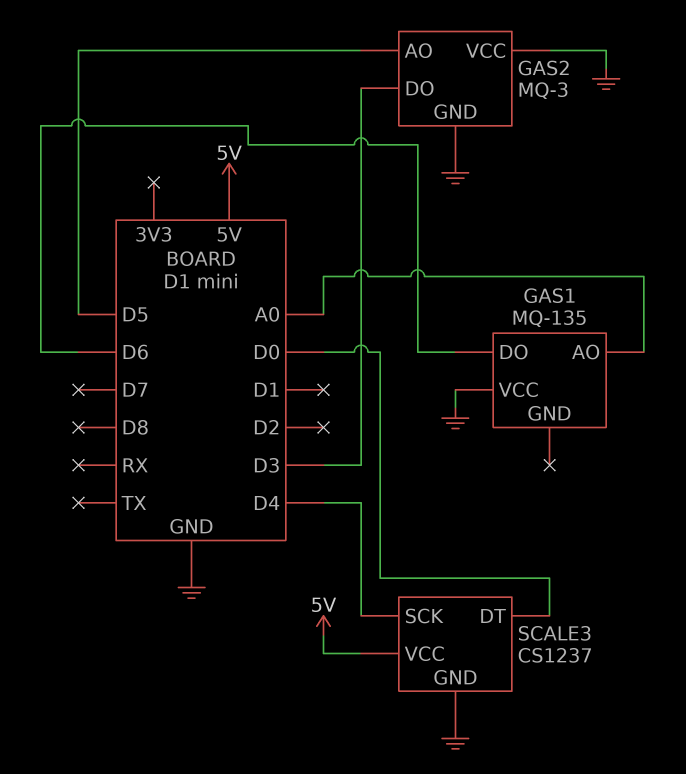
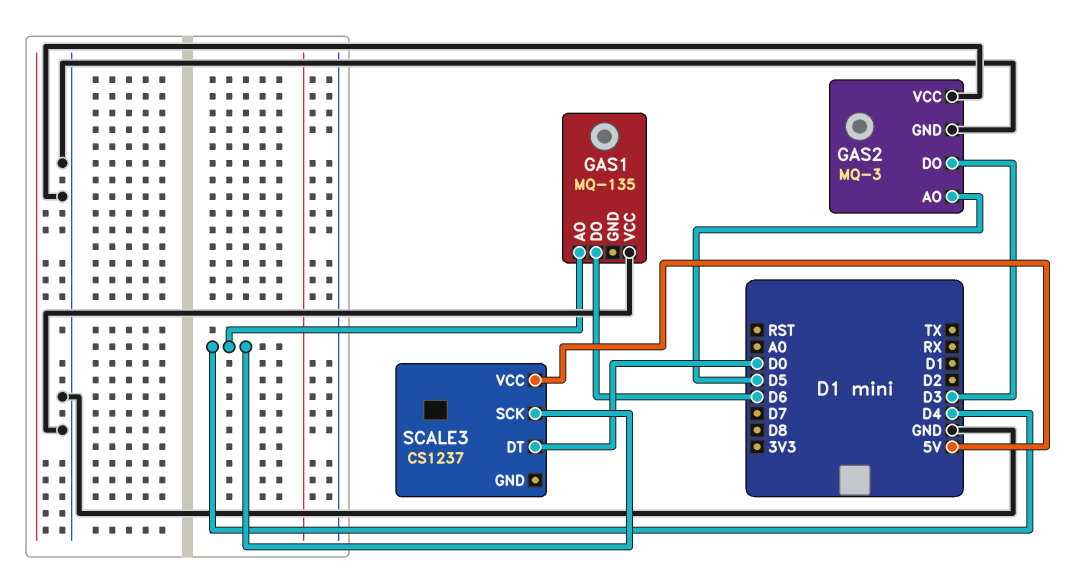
GAS1 pin AO: A0 -> D4
SCALE3 pin GND: GND -> none

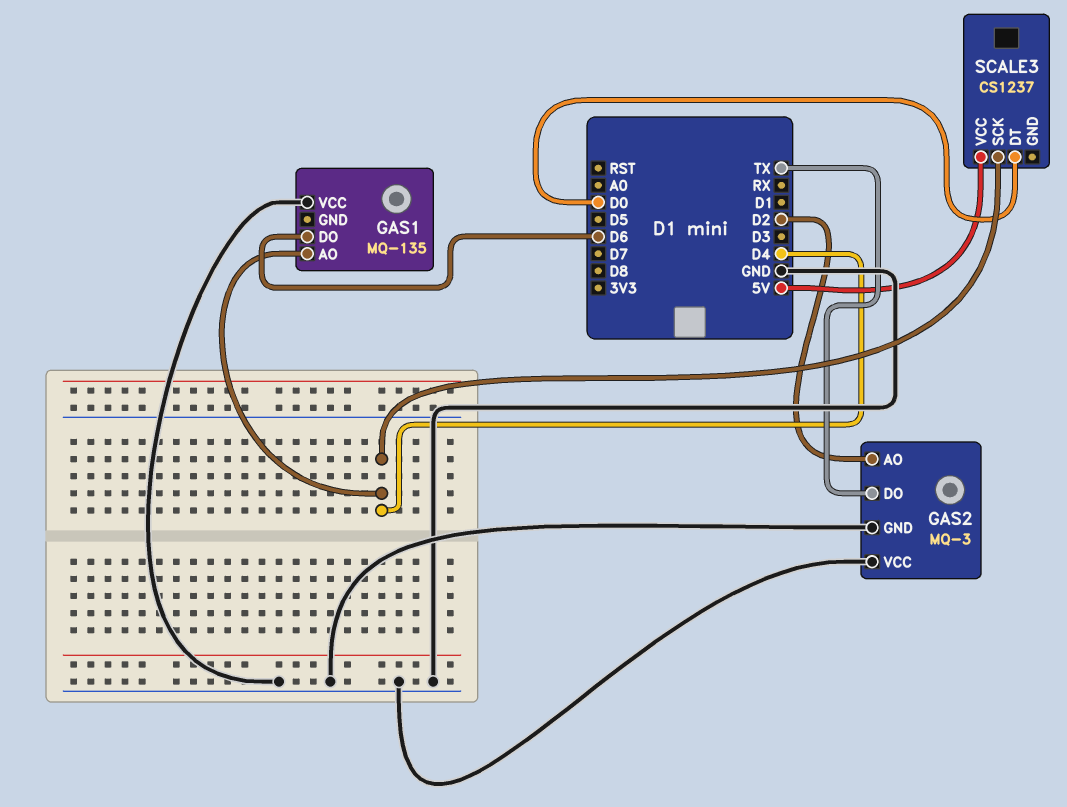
GAS2 pin AO: D5 -> D2
GAS2 pin DO: D3 -> TX

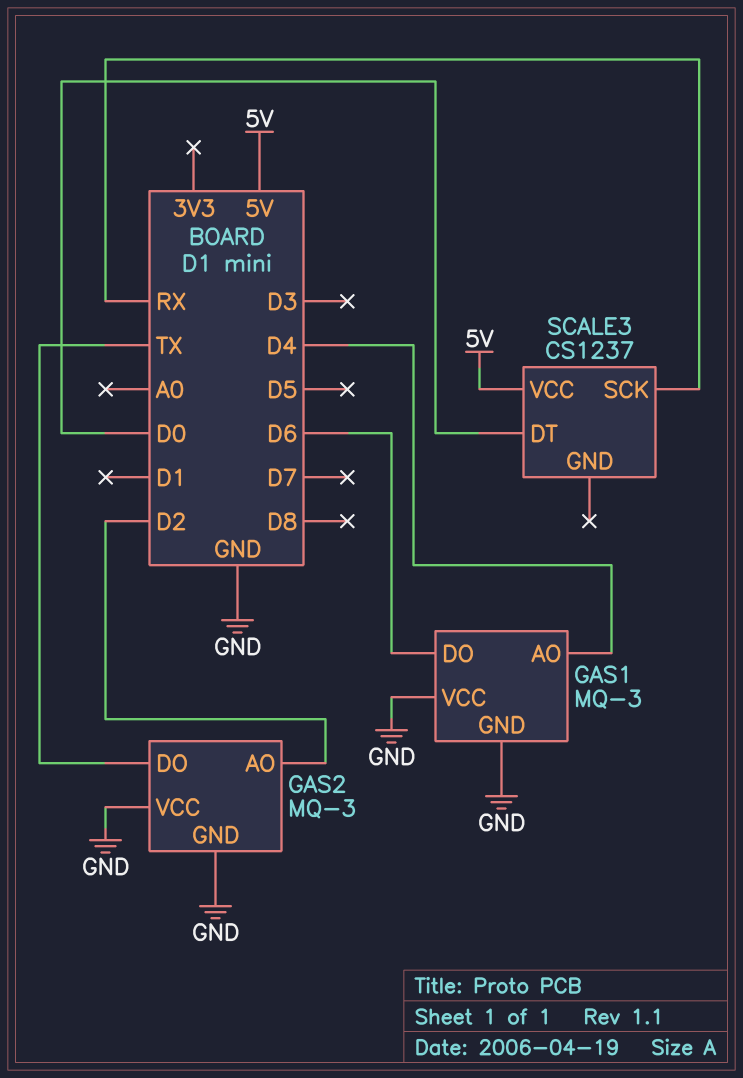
GAS1: MQ-135 -> MQ-3
GAS1 pin GND: none -> GND
SCALE3 pin SCK: D4 -> RX

